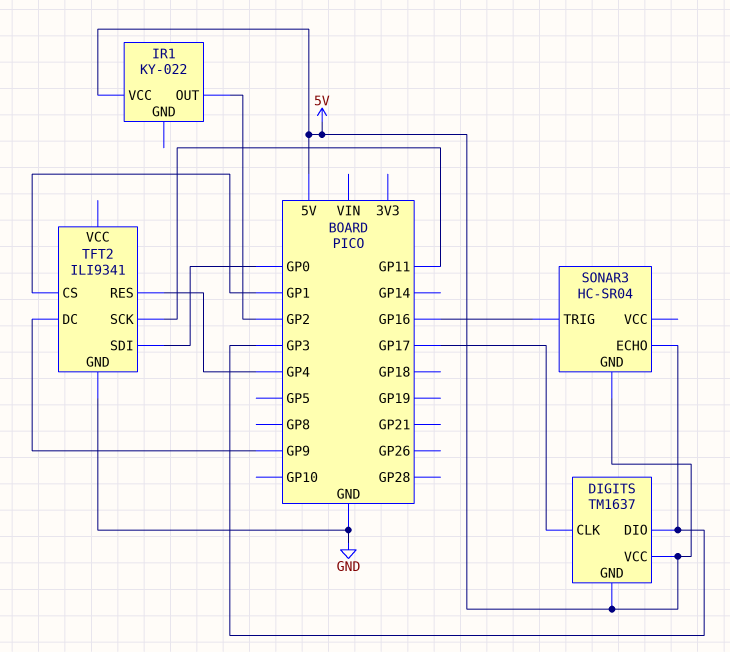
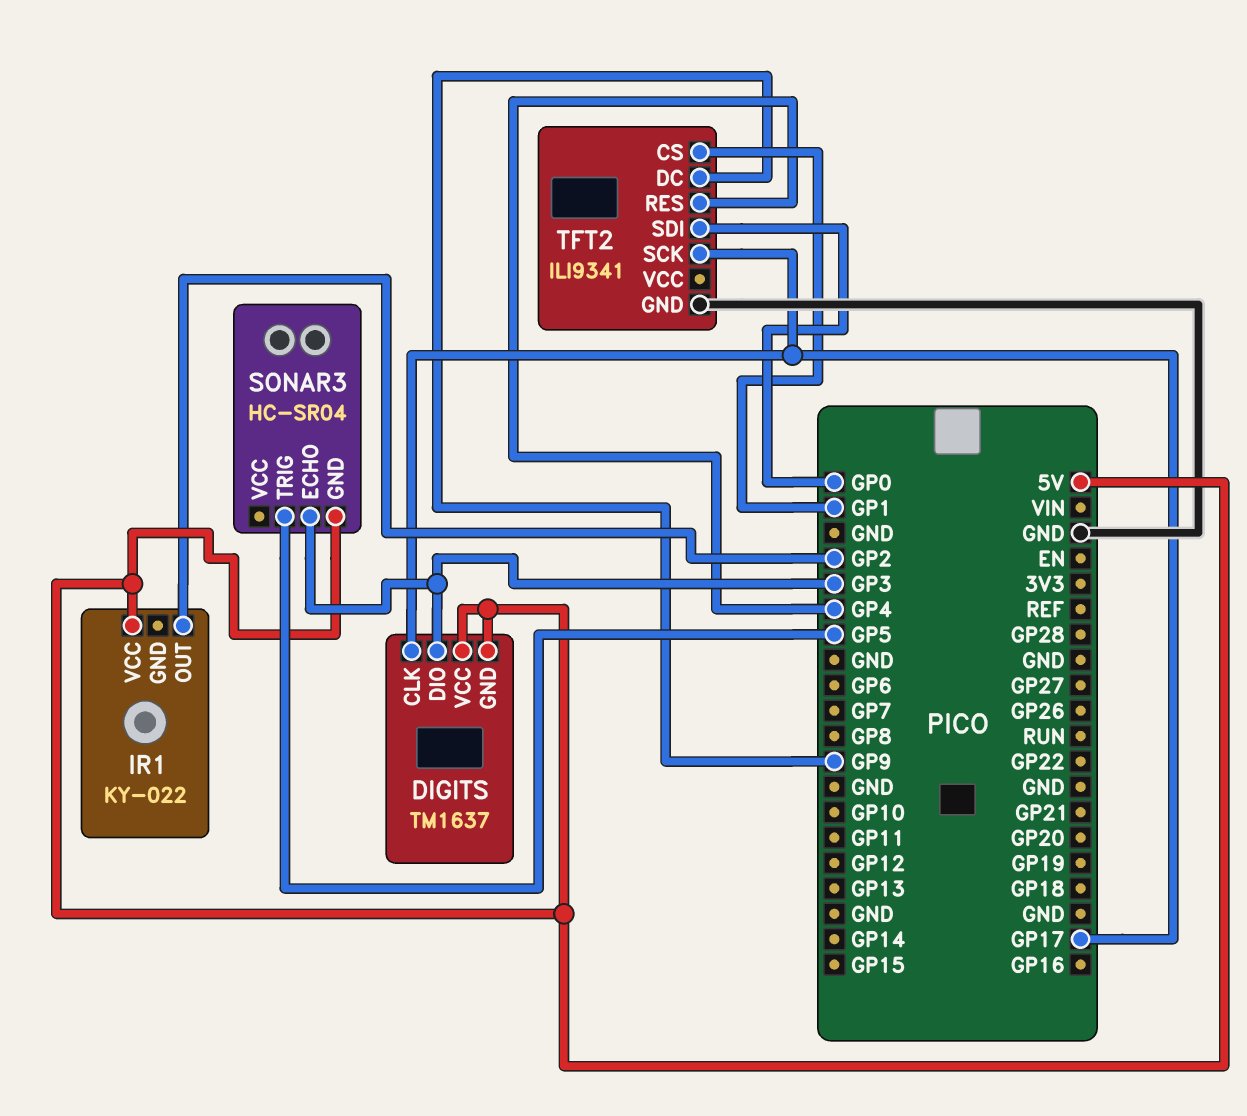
SONAR3 pin TRIG: GP16 -> GP5
TFT2 pin SCK: GP11 -> GP17

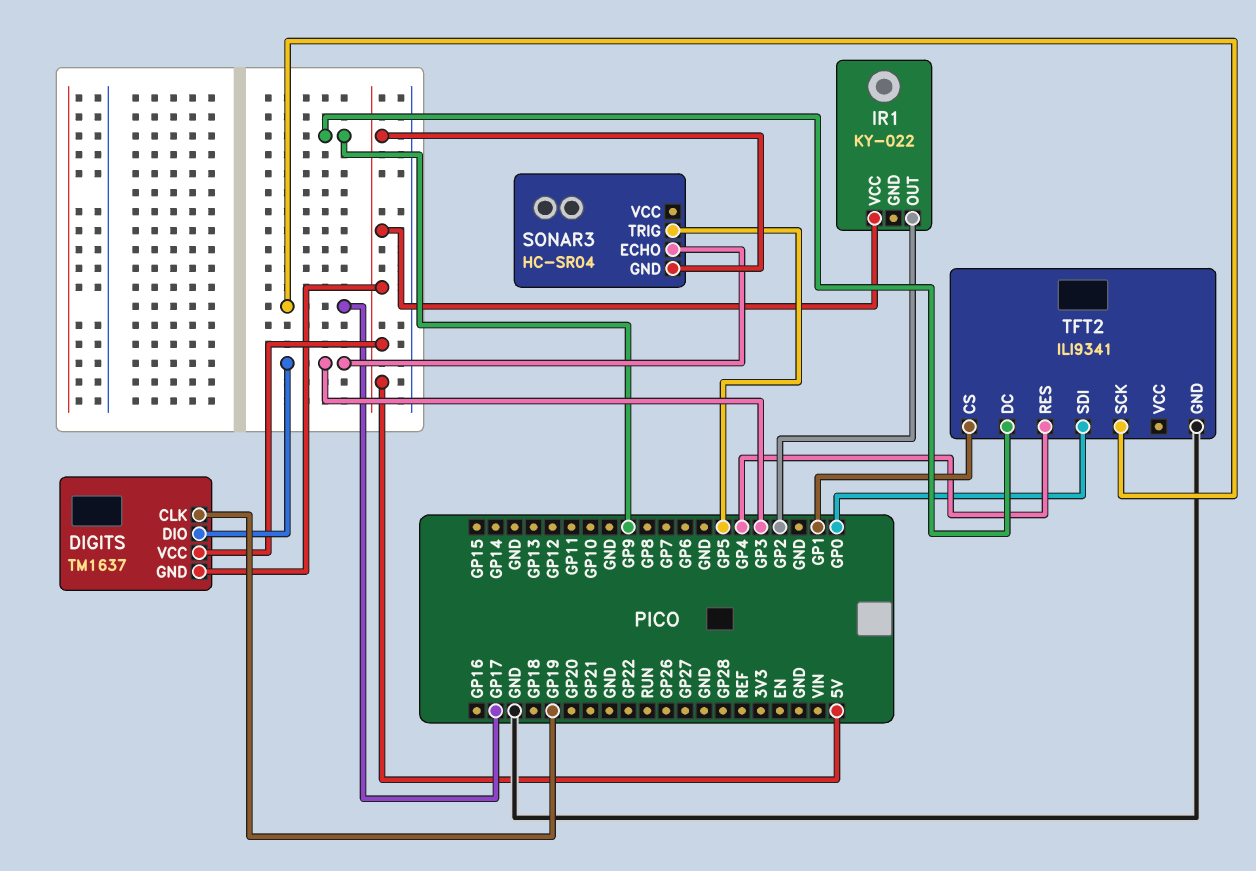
DIGITS pin CLK: GP17 -> GP19

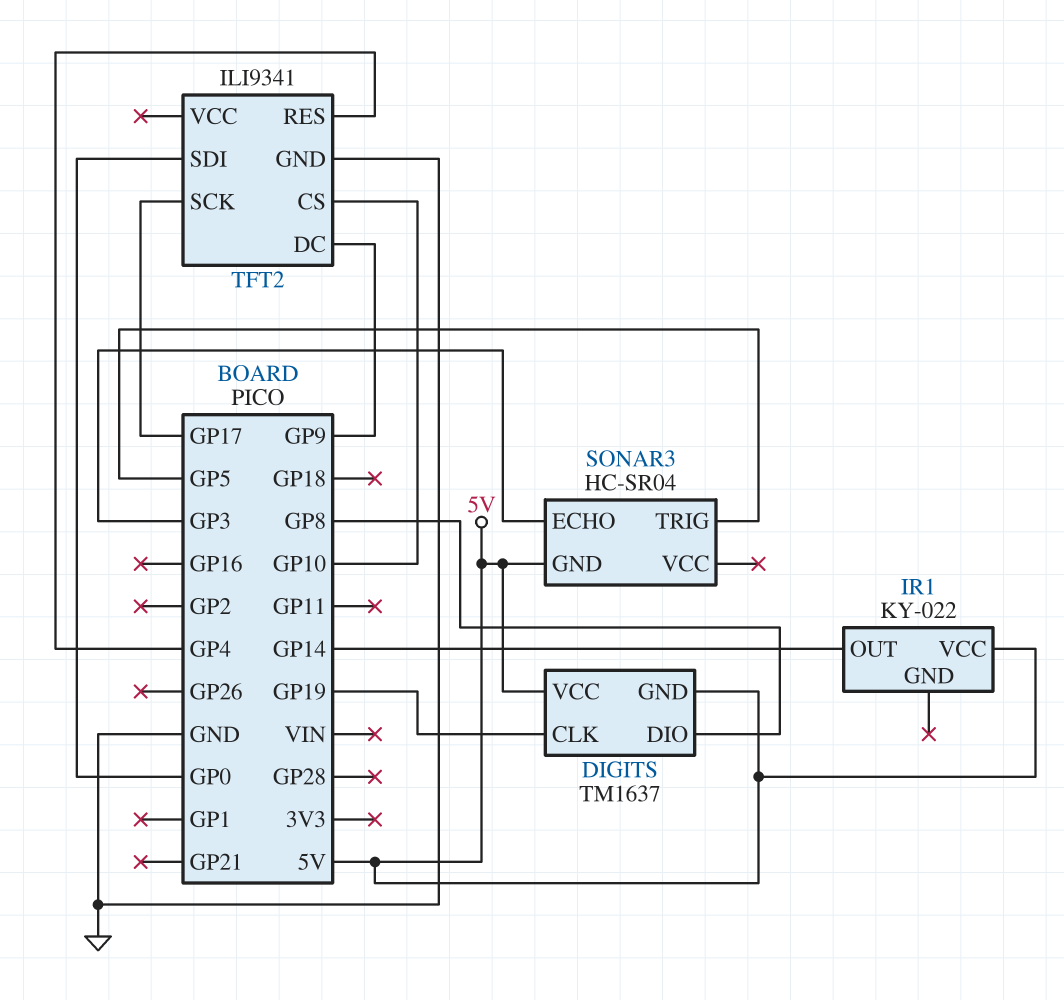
DIGITS pin DIO: GP3 -> GP8
IR1 pin OUT: GP2 -> GP14
TFT2 pin CS: GP1 -> GP10

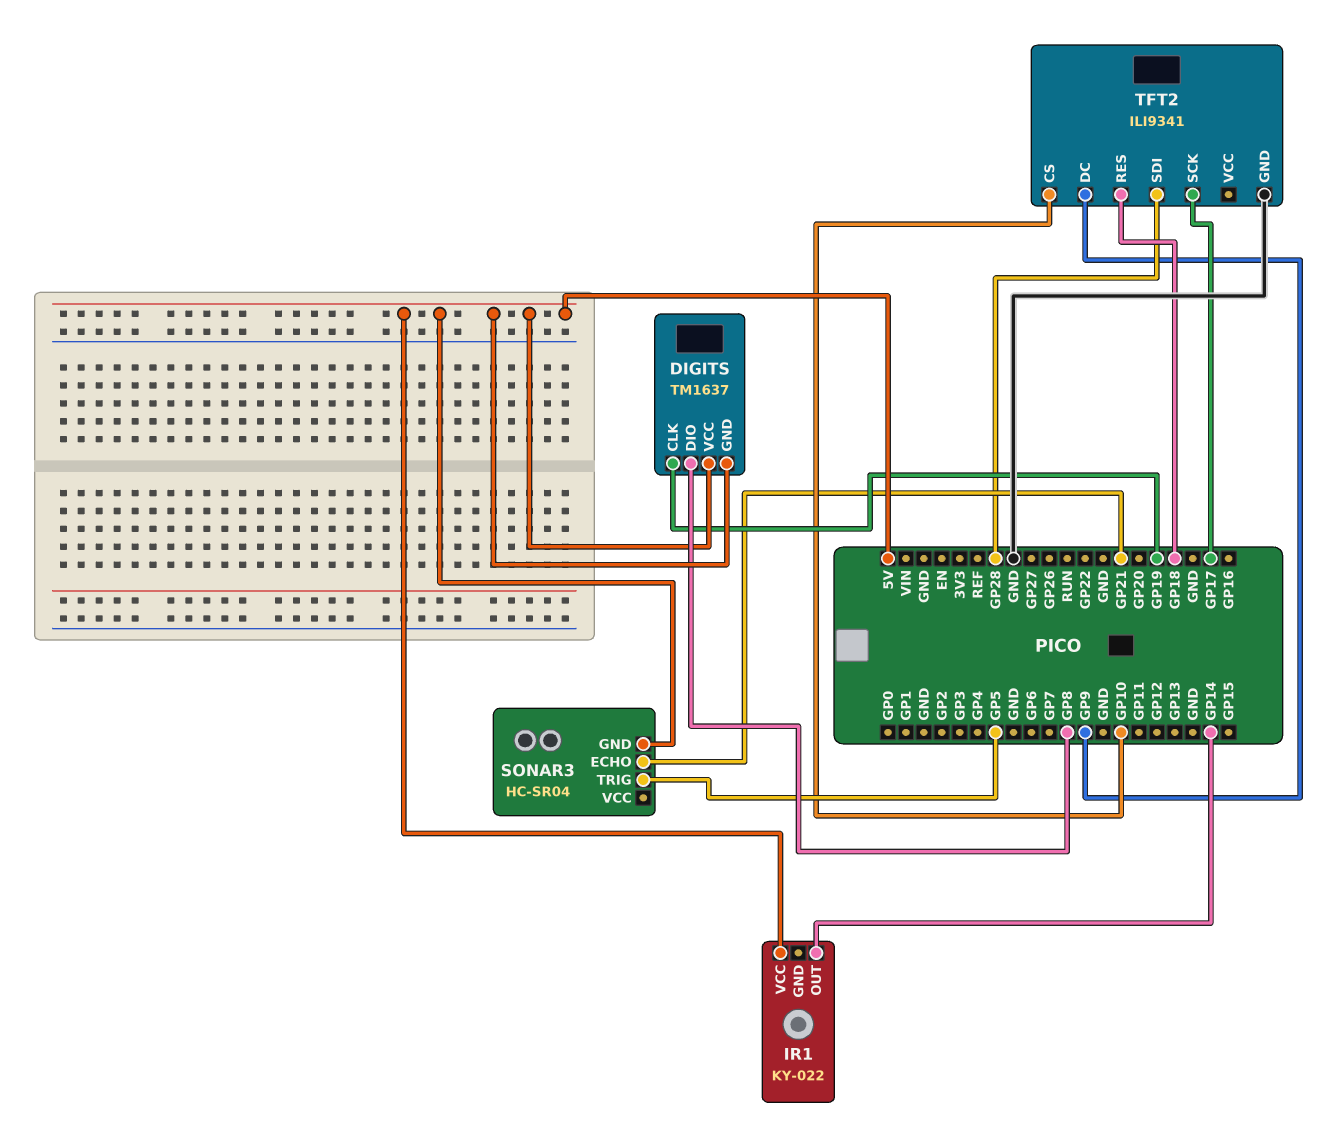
SONAR3 pin ECHO: GP3 -> GP21
TFT2 pin RES: GP4 -> GP18
TFT2 pin SDI: GP0 -> GP28

